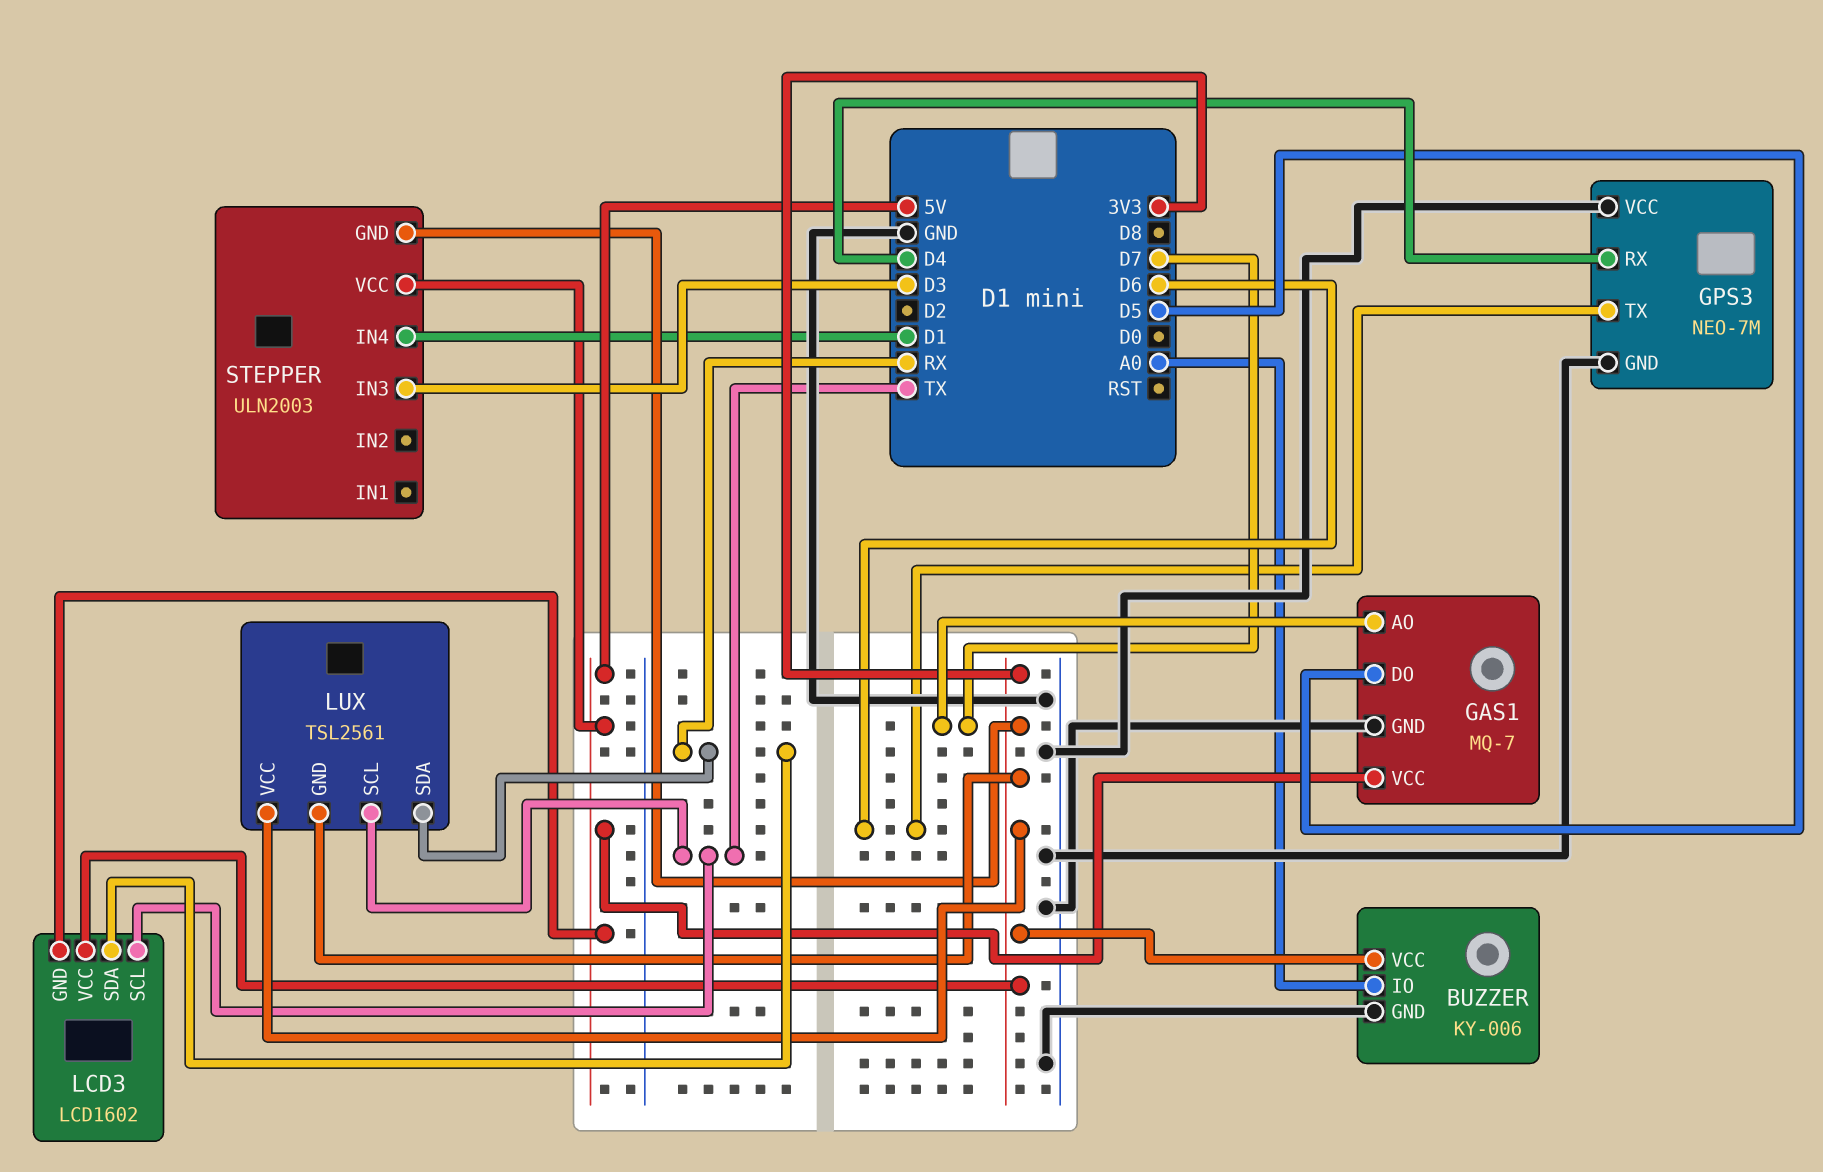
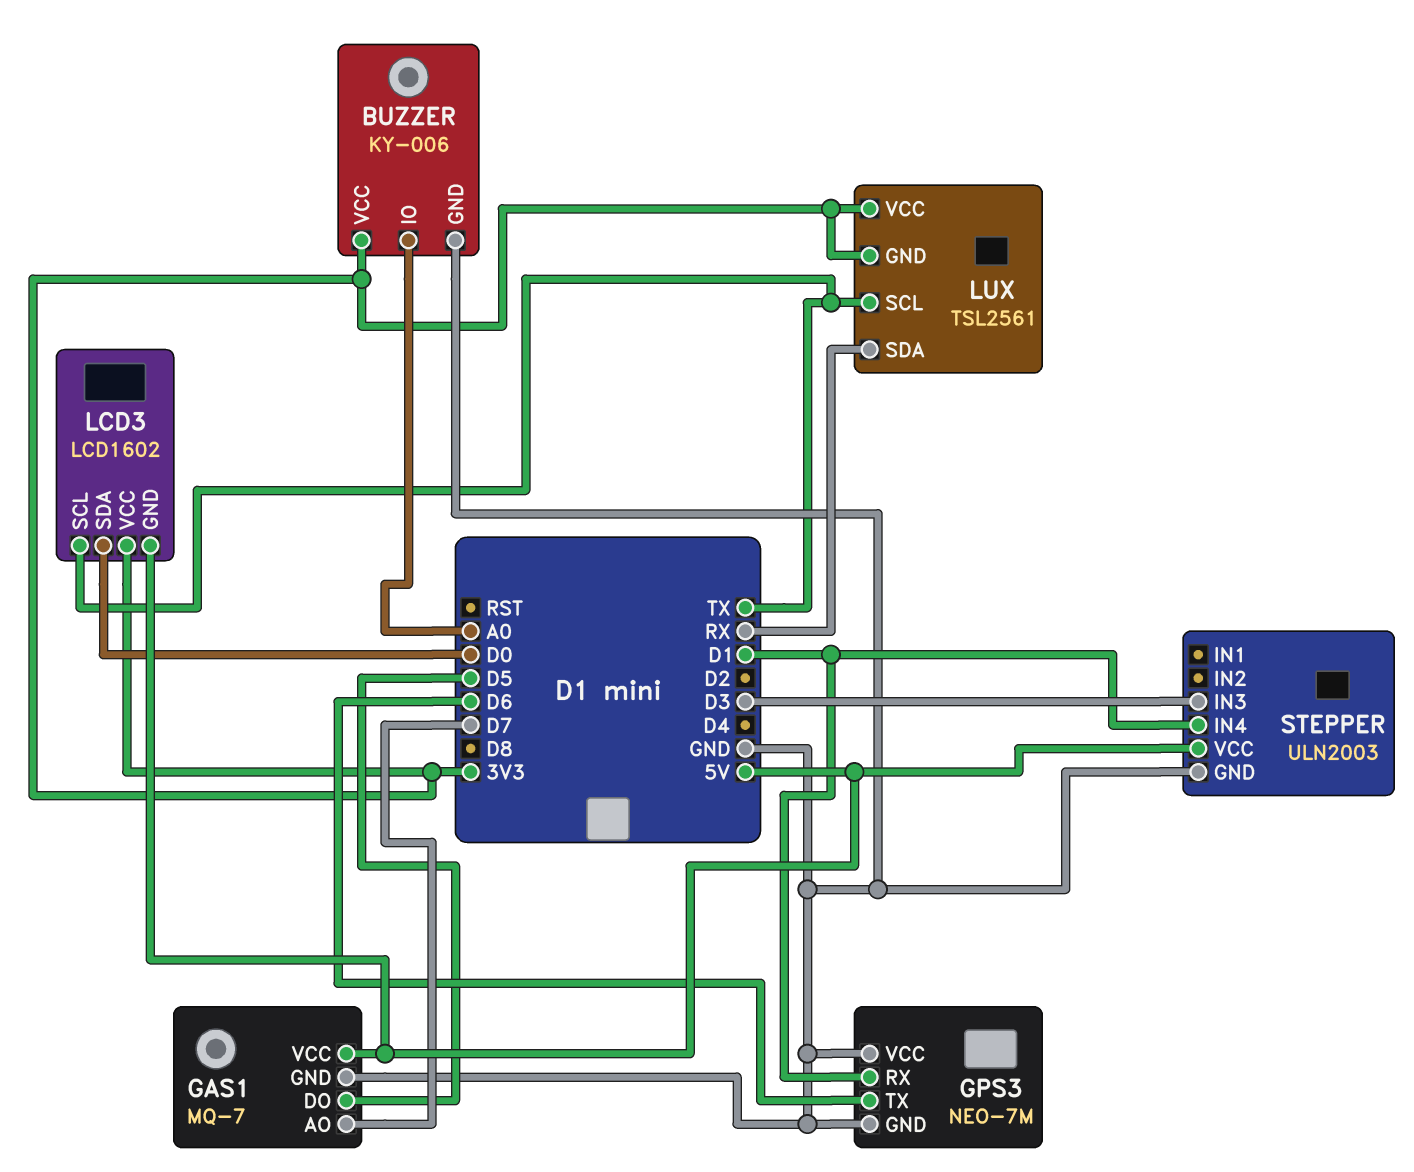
GPS3 pin RX: D4 -> D1
LCD3 pin SDA: RX -> D0
STEPPER pin GND: 3V3 -> GND

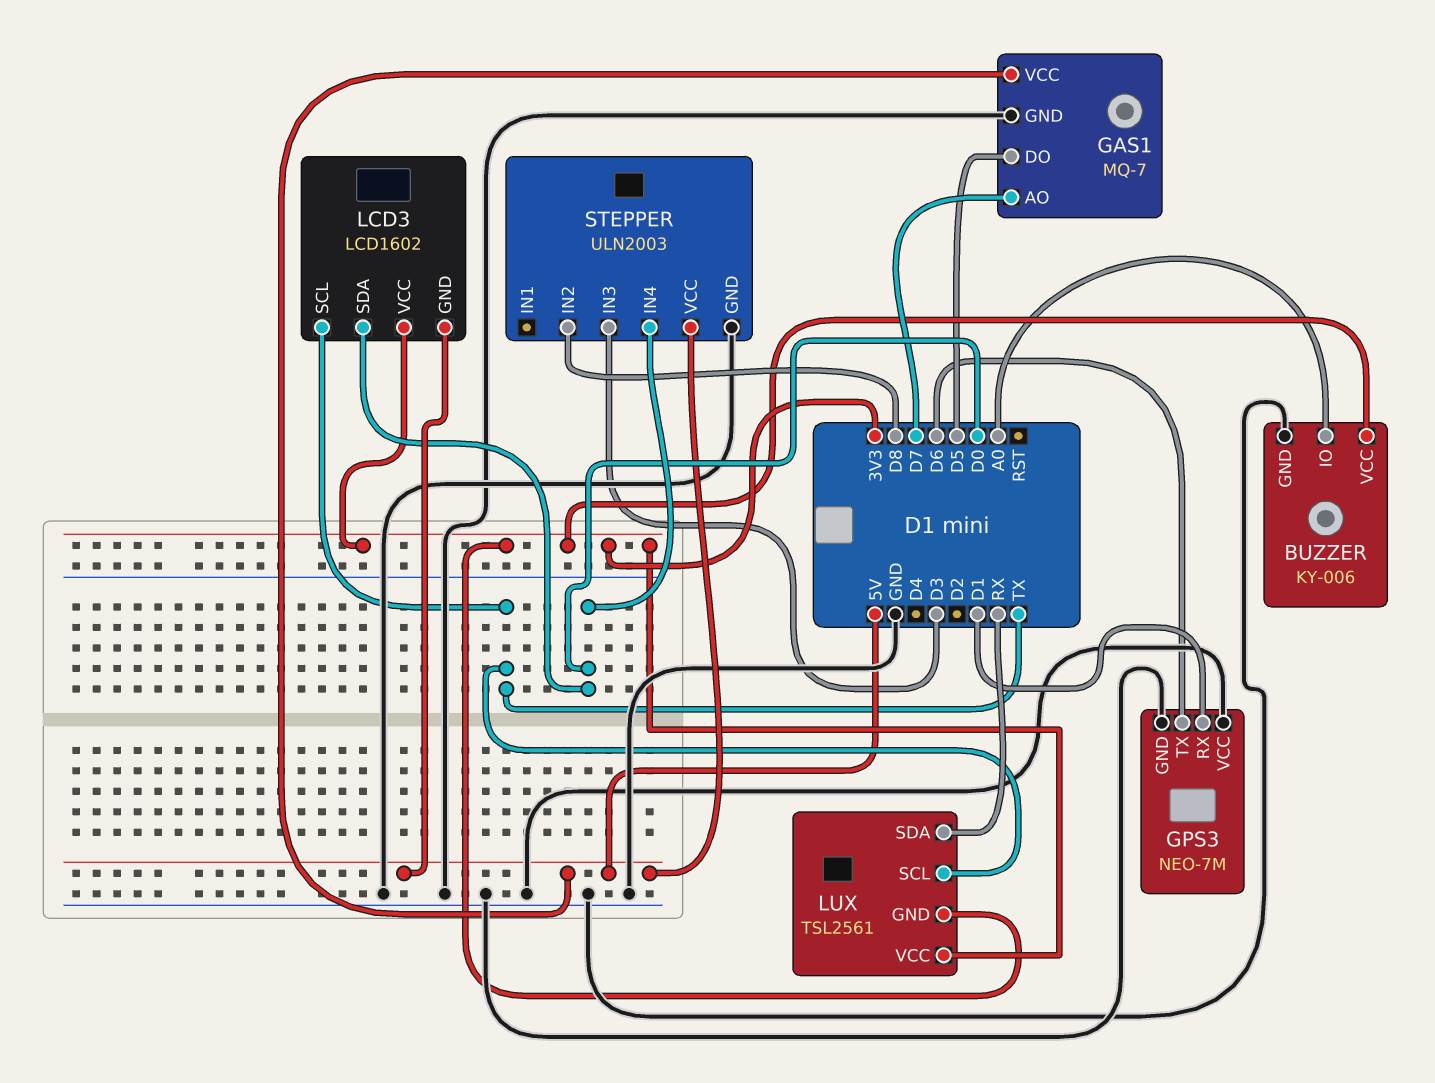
STEPPER pin IN2: none -> D8
STEPPER pin IN4: D1 -> D0

